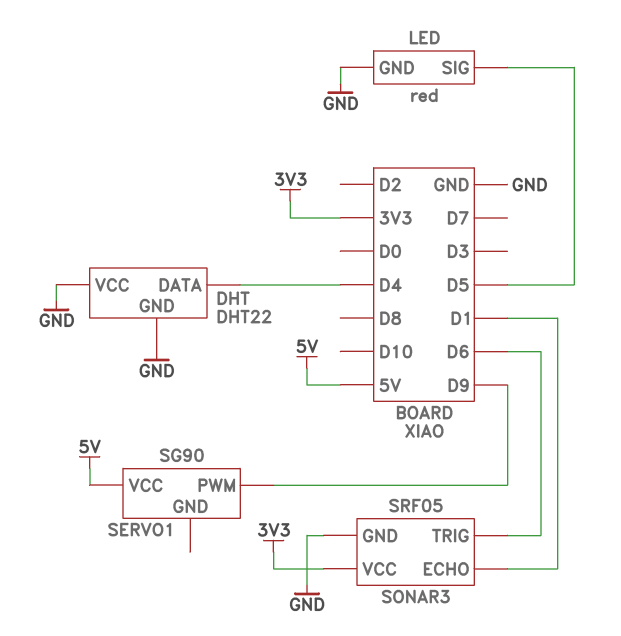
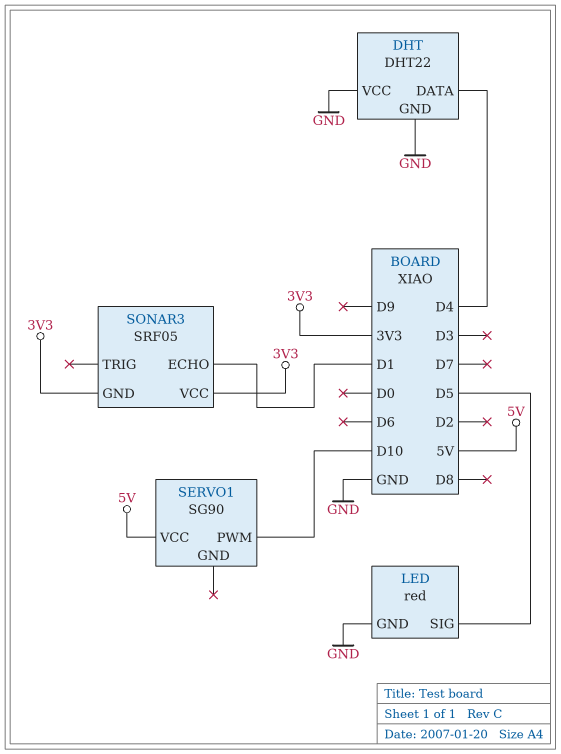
SERVO1 pin PWM: D9 -> D10
SONAR3 pin GND: GND -> 3V3
SONAR3 pin TRIG: D6 -> none

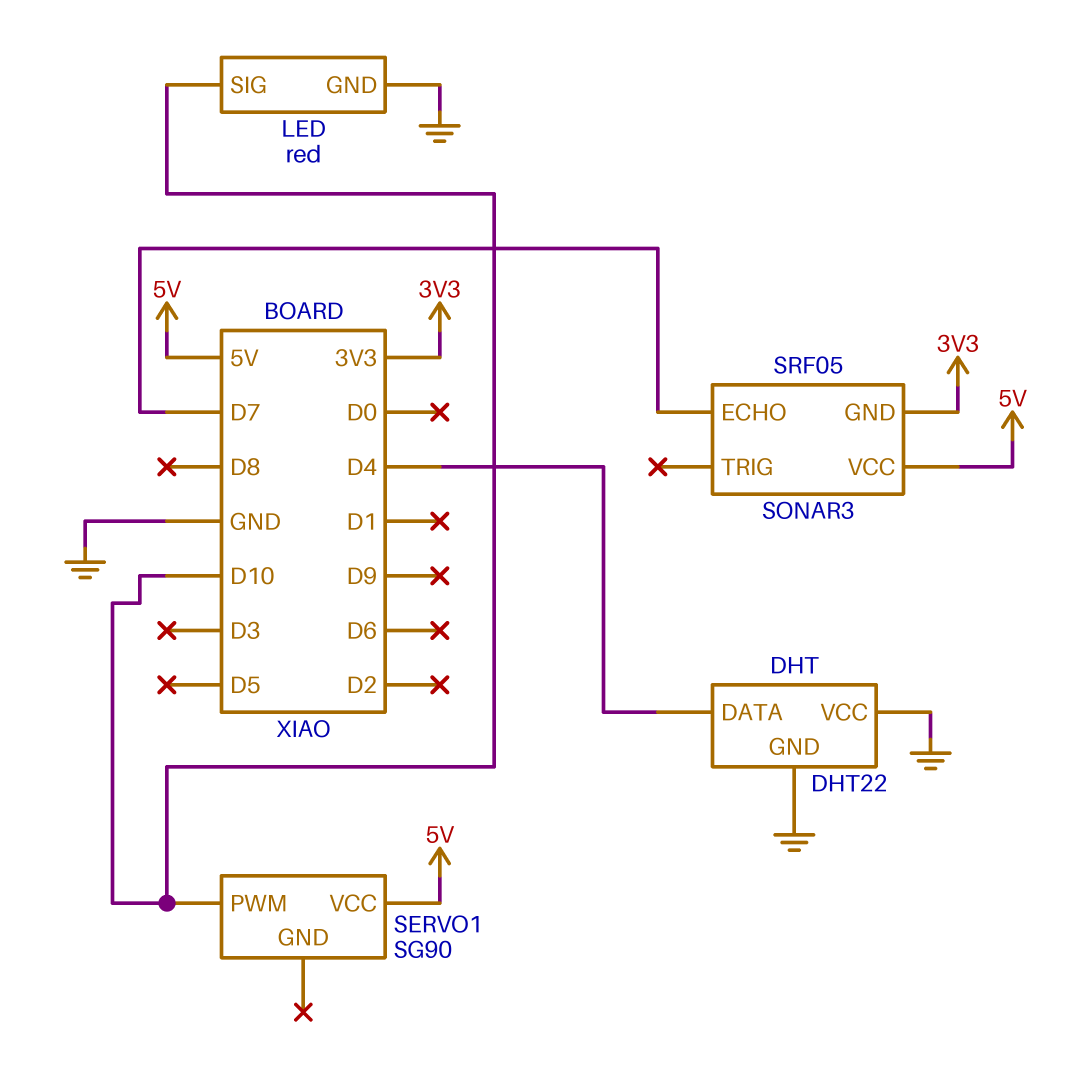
LED pin SIG: D5 -> D10
SONAR3 pin ECHO: D1 -> D7
SONAR3 pin VCC: 3V3 -> 5V

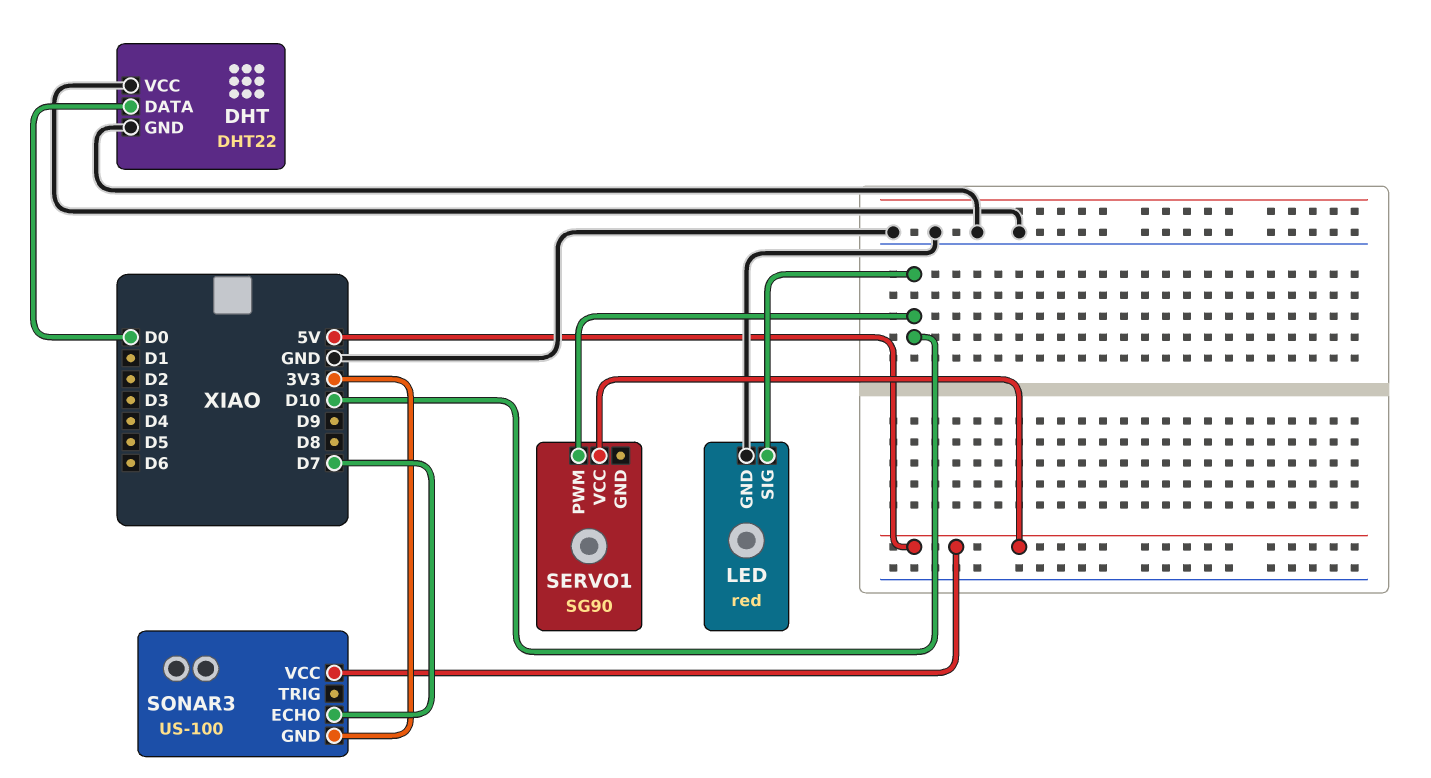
DHT pin DATA: D4 -> D0
SONAR3: SRF05 -> US-100

